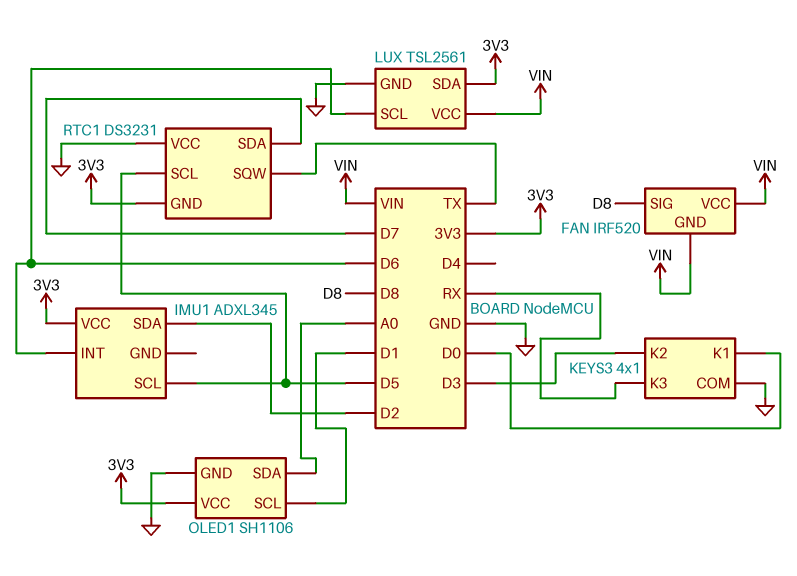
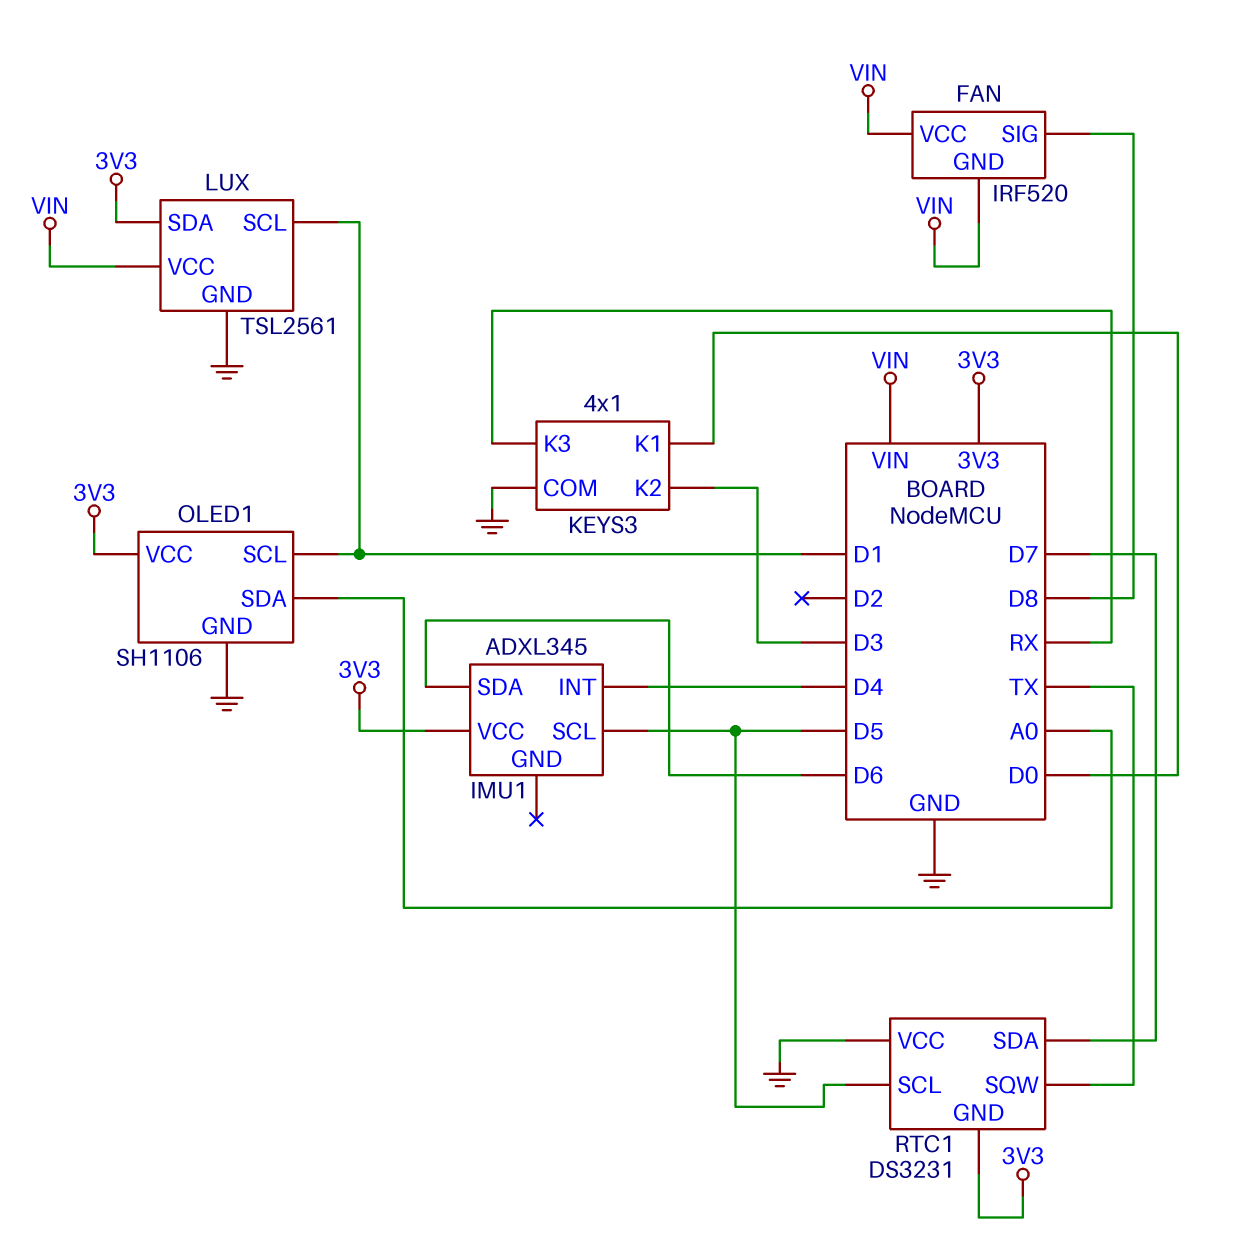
IMU1 pin INT: D6 -> D4
IMU1 pin SDA: D2 -> D6
LUX pin SCL: D6 -> D1

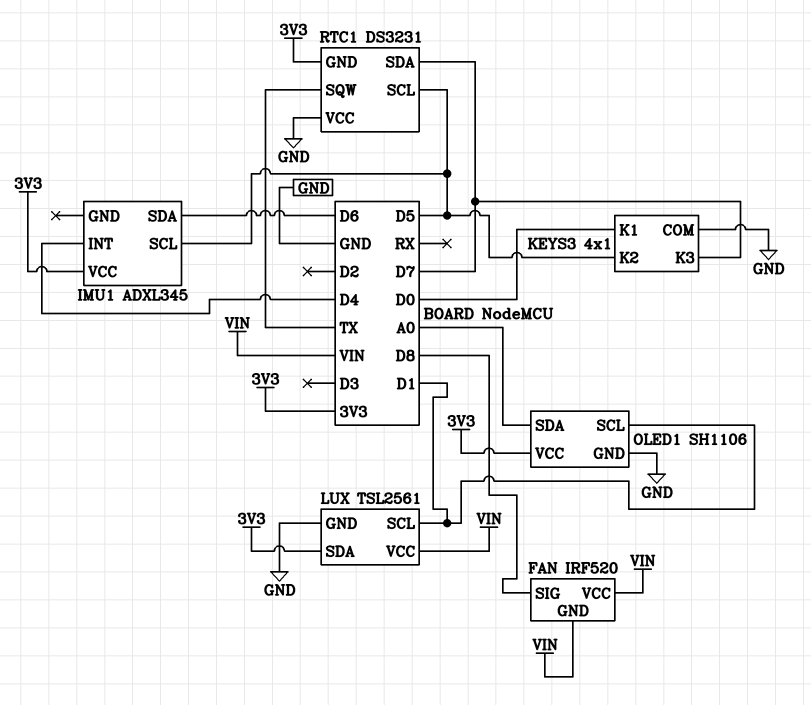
KEYS3 pin K2: D3 -> D5
KEYS3 pin K3: RX -> D7

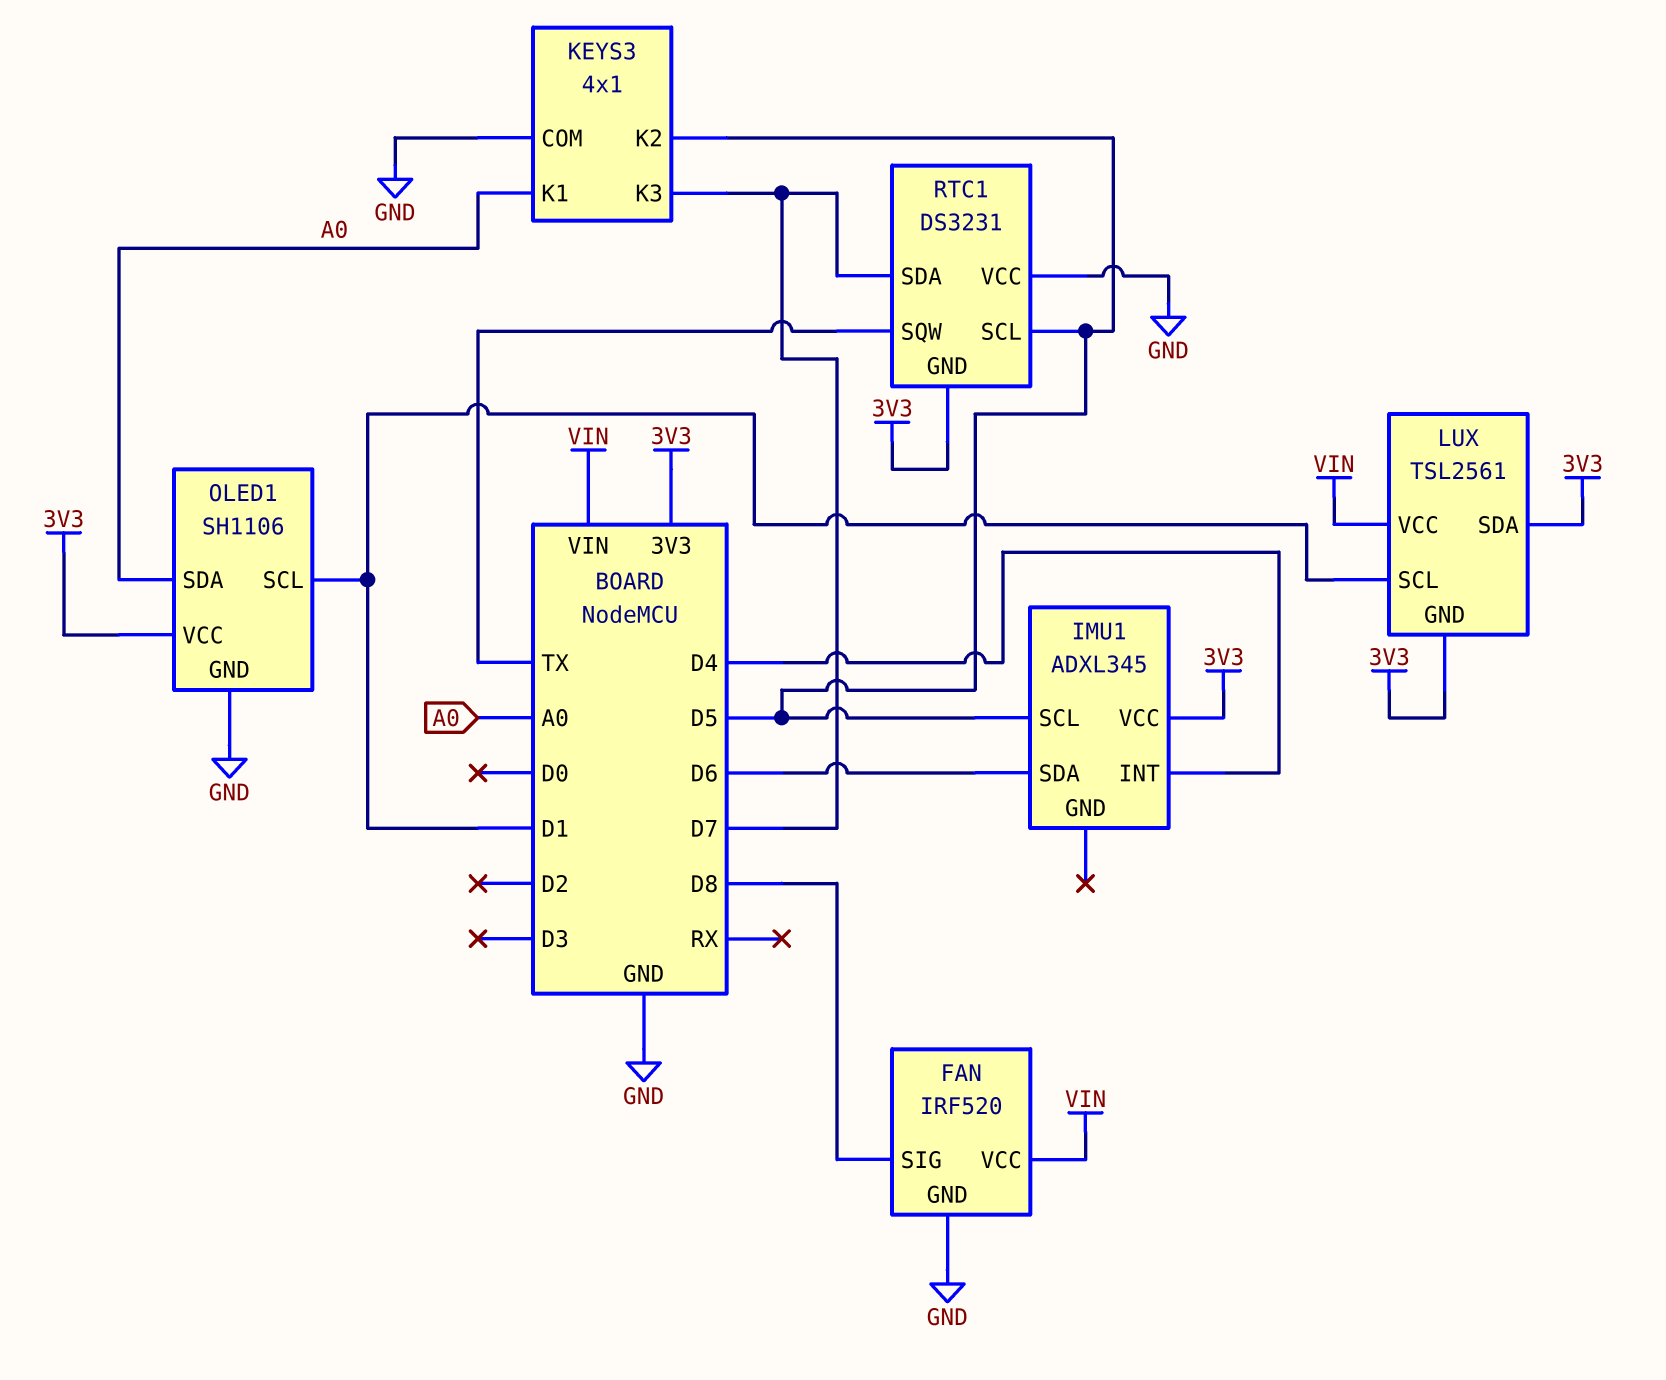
FAN pin GND: VIN -> GND
KEYS3 pin K1: D0 -> A0
LUX pin GND: GND -> 3V3

